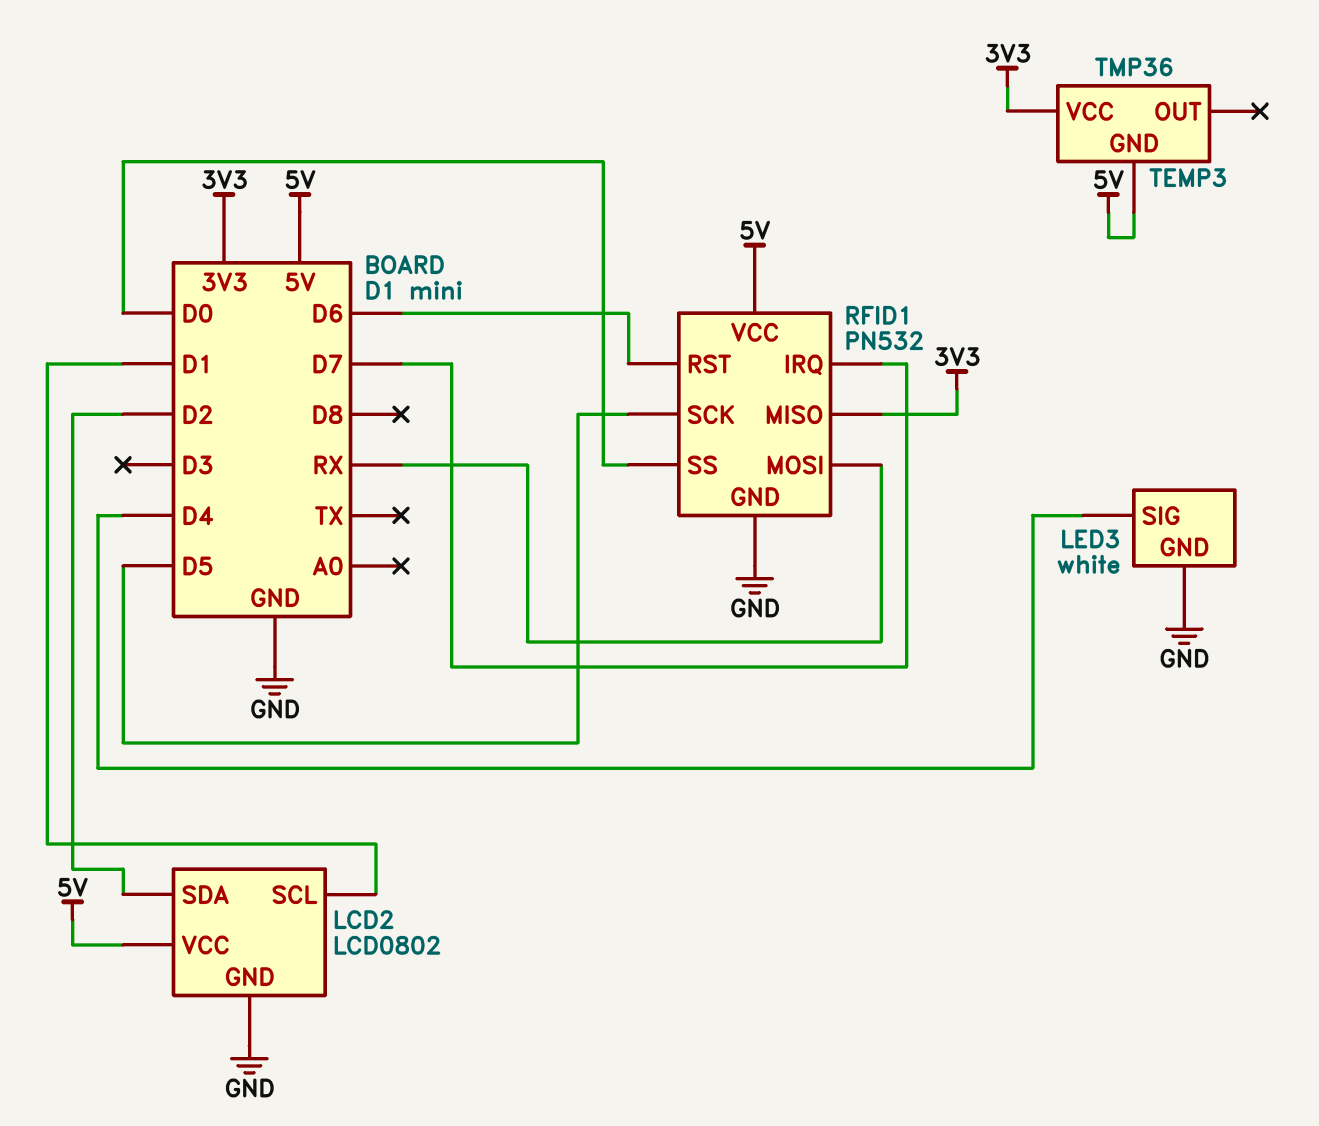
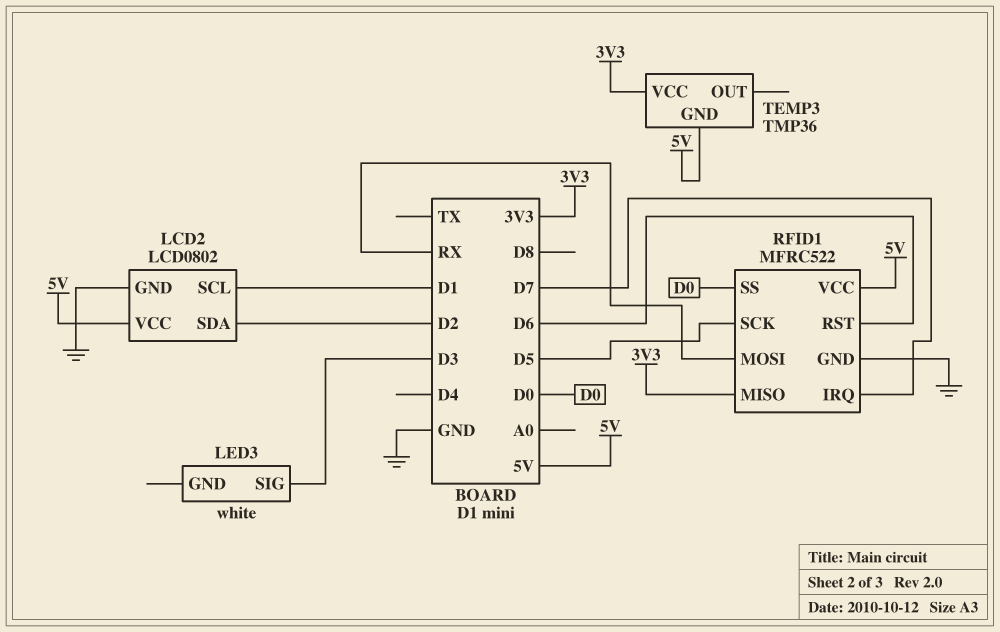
LED3 pin GND: GND -> none
LED3 pin SIG: D4 -> D3
RFID1: PN532 -> MFRC522

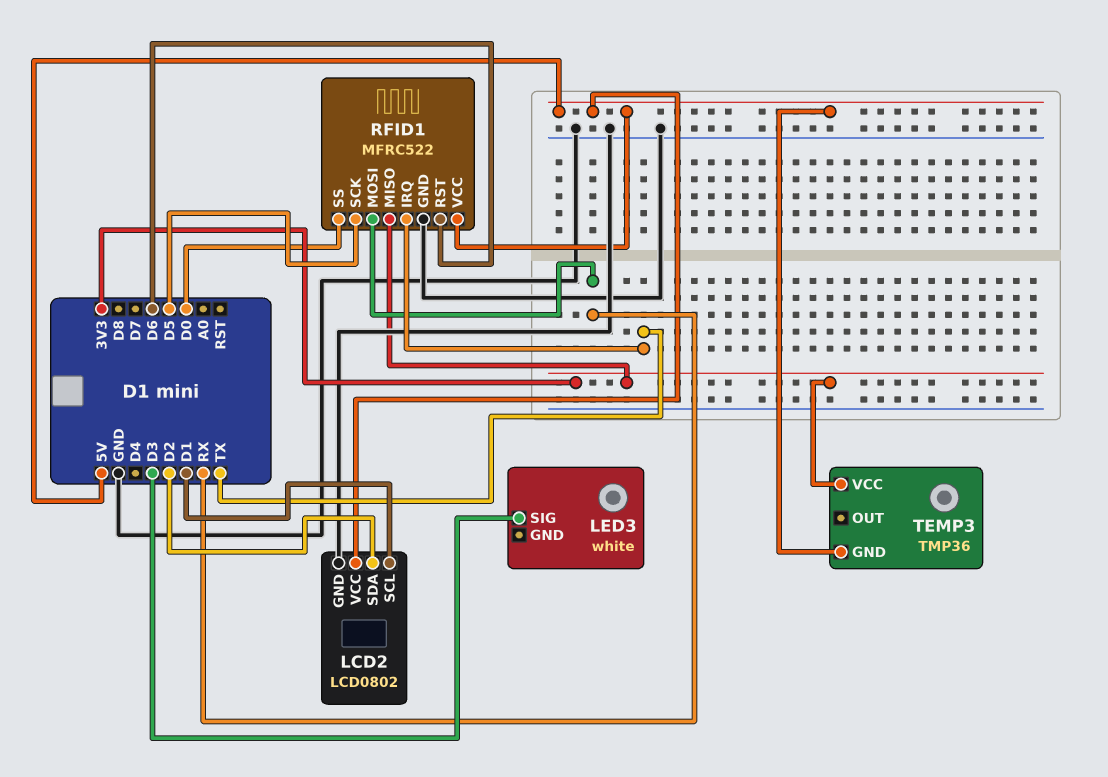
RFID1 pin IRQ: D7 -> TX

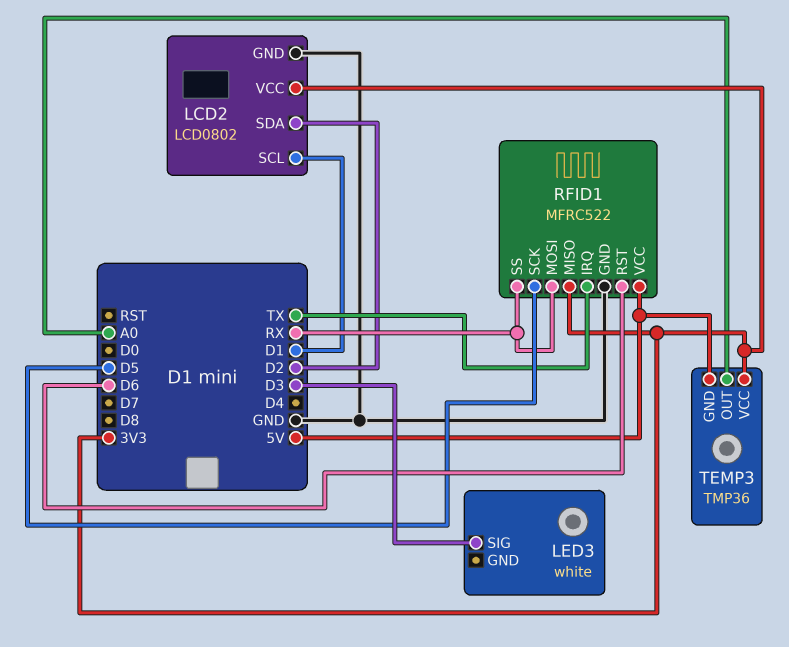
LCD2 pin VCC: 5V -> 3V3
RFID1 pin SS: D0 -> RX
TEMP3 pin OUT: none -> A0

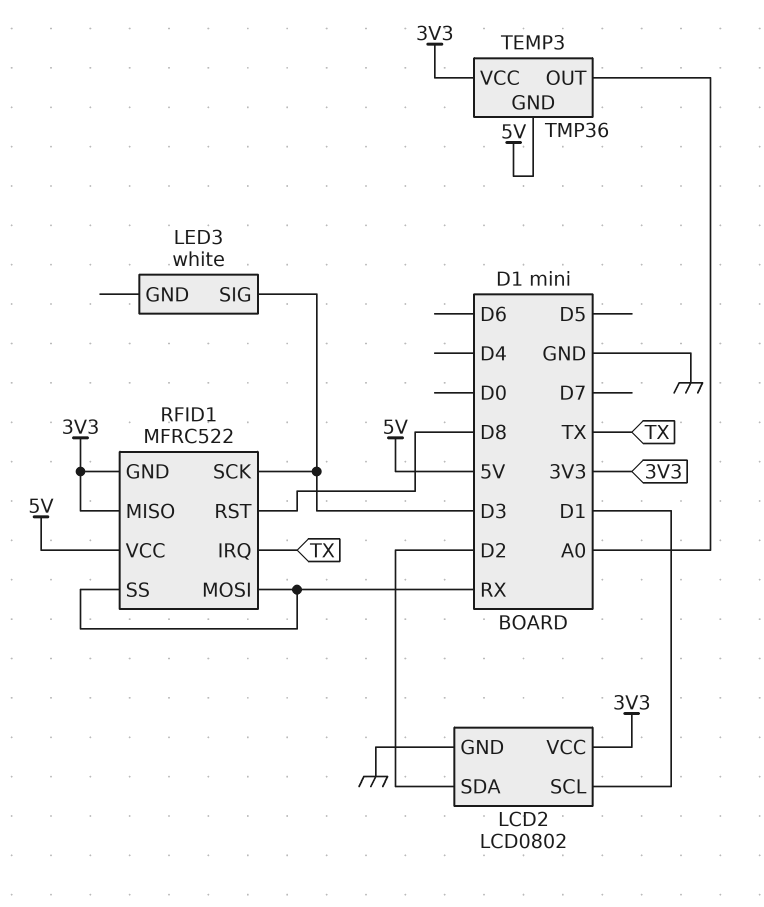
RFID1 pin GND: GND -> 3V3
RFID1 pin RST: D6 -> D8
RFID1 pin SCK: D5 -> D3

